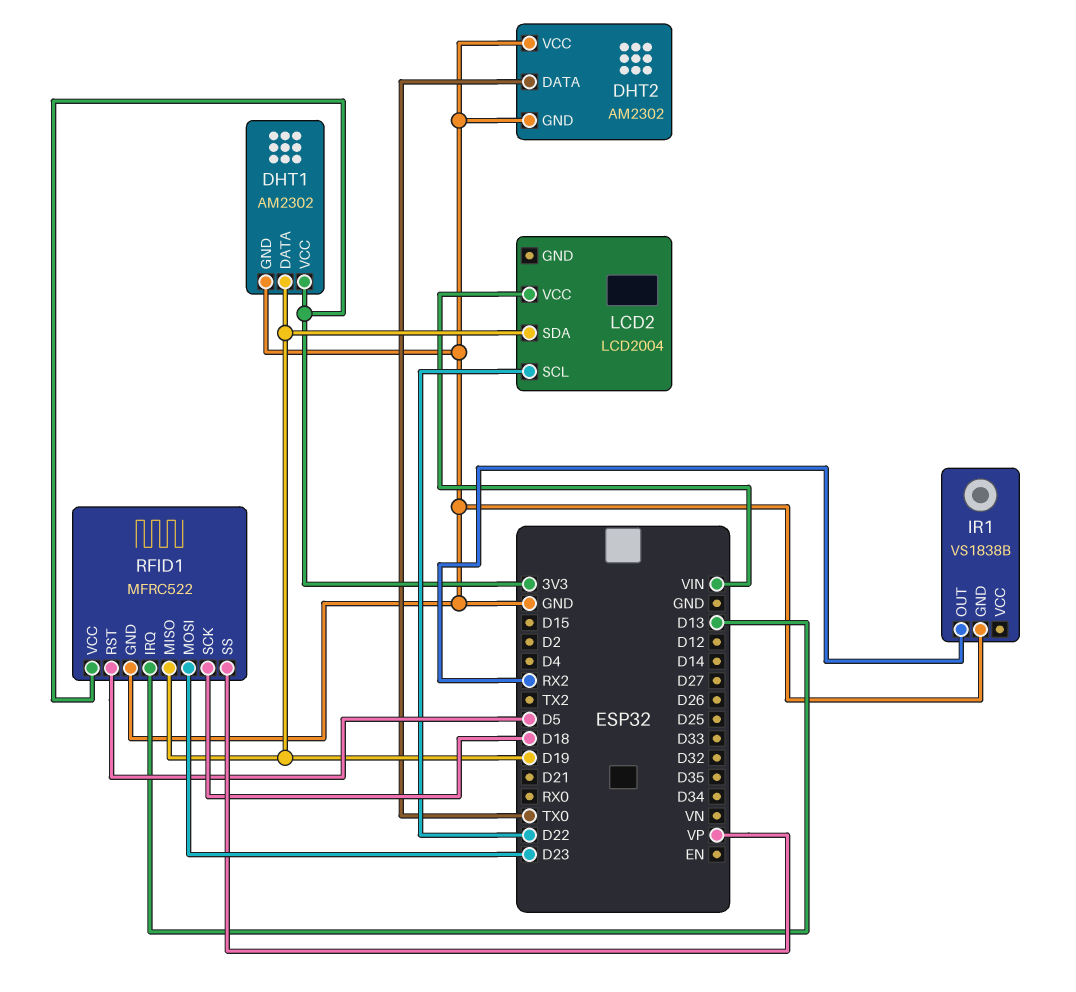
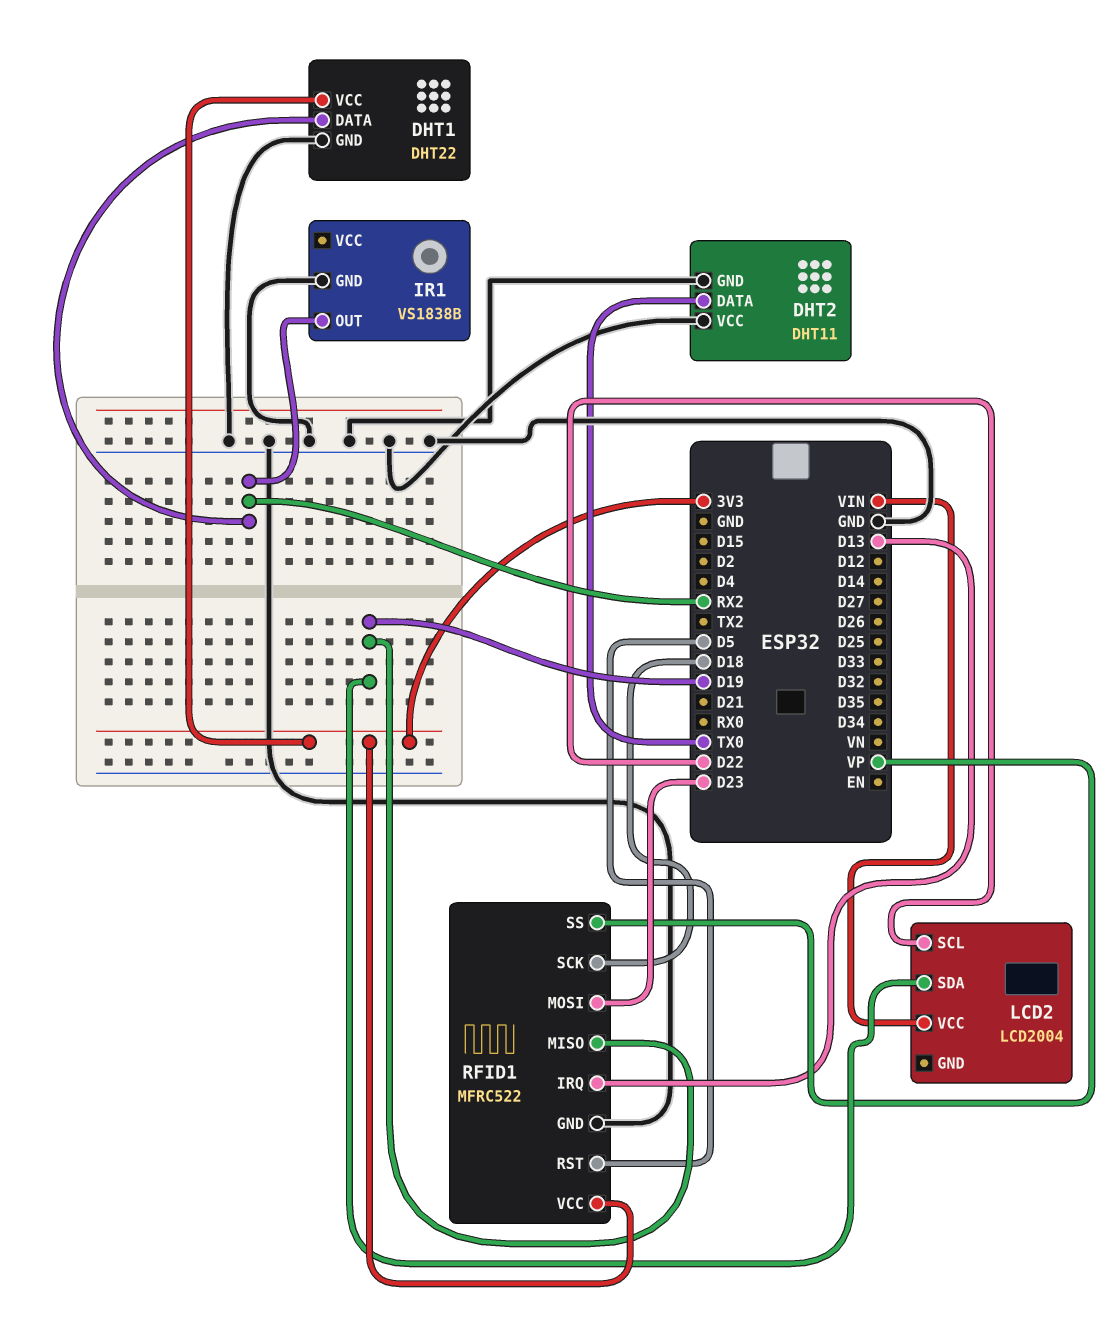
DHT1: AM2302 -> DHT22
DHT1 pin DATA: D19 -> RX2
DHT2: AM2302 -> DHT11

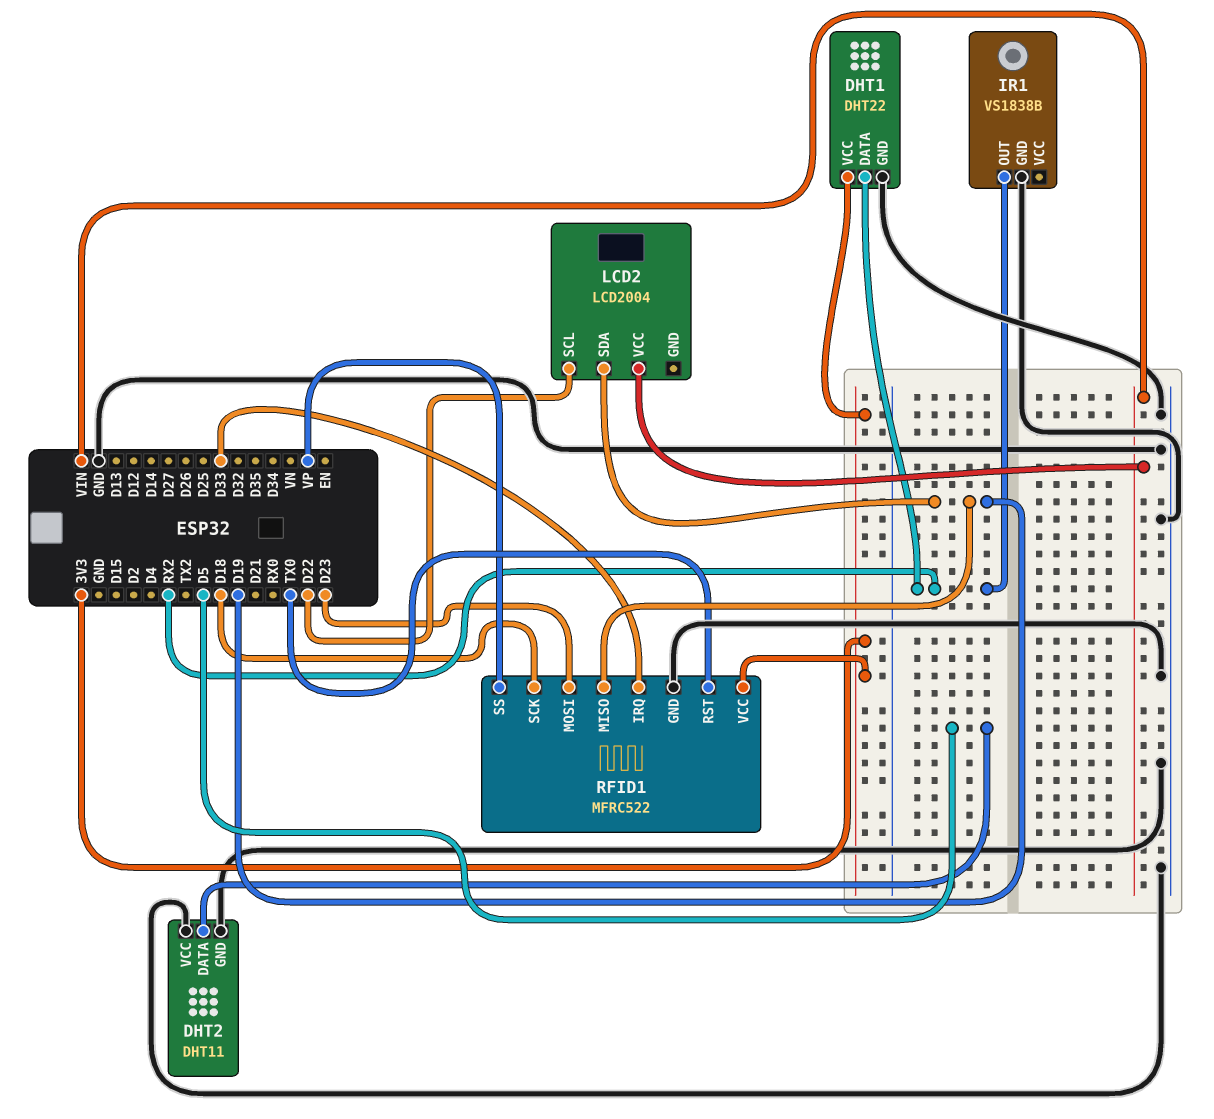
DHT2 pin DATA: TX0 -> D5
RFID1 pin IRQ: D13 -> D33
RFID1 pin RST: D5 -> TX0

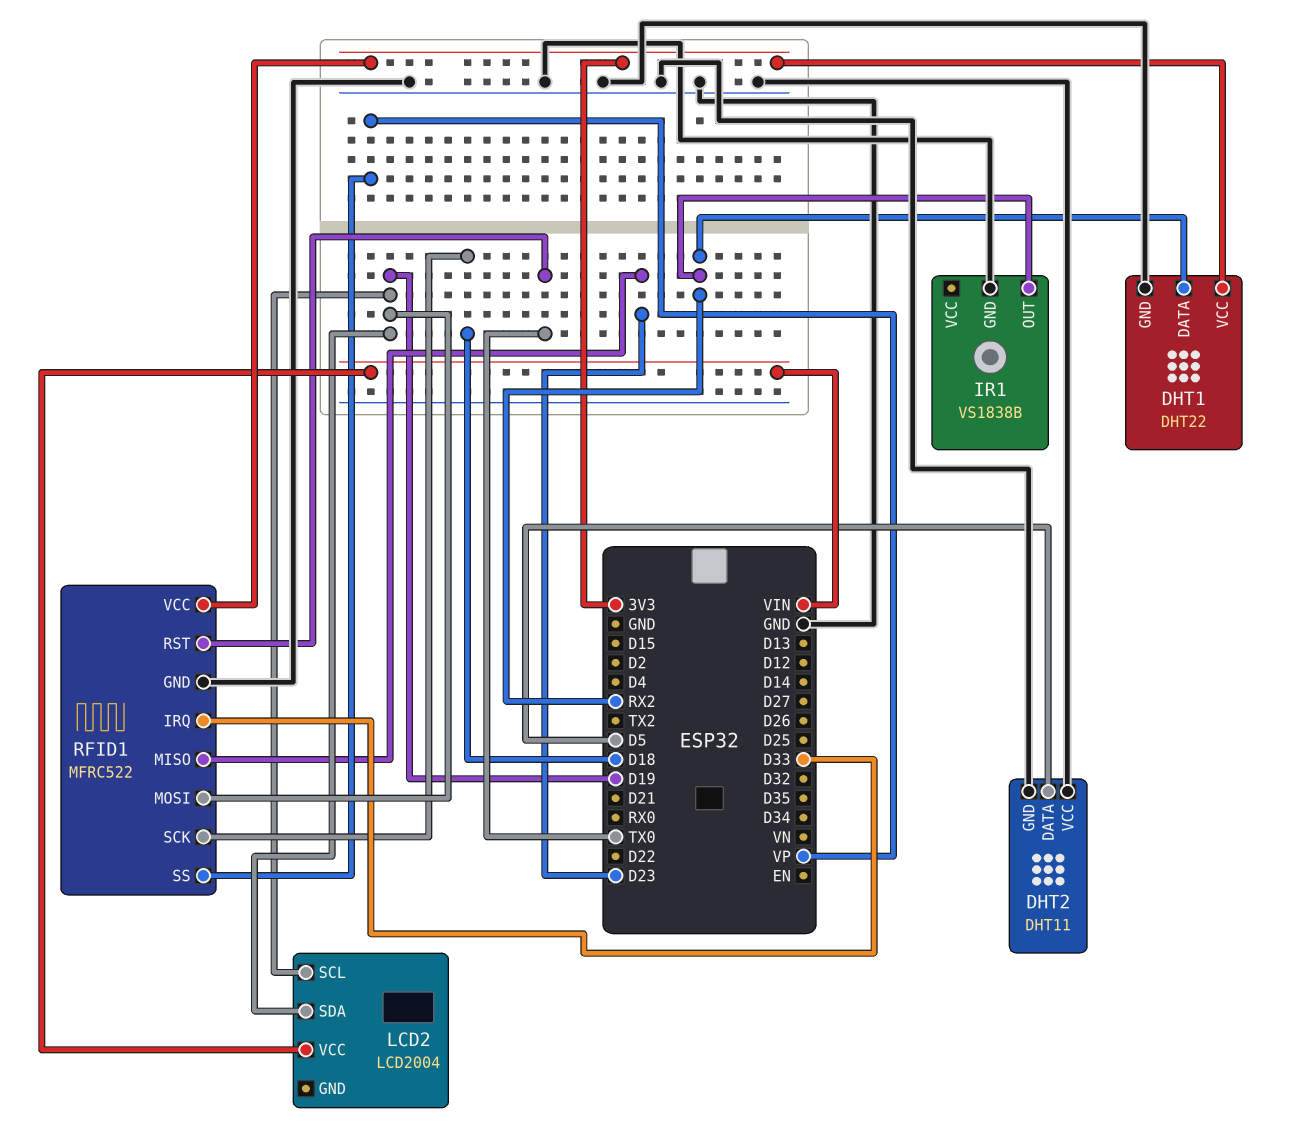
LCD2 pin SCL: D22 -> D19
RFID1 pin MISO: D19 -> D23
RFID1 pin MOSI: D23 -> D19

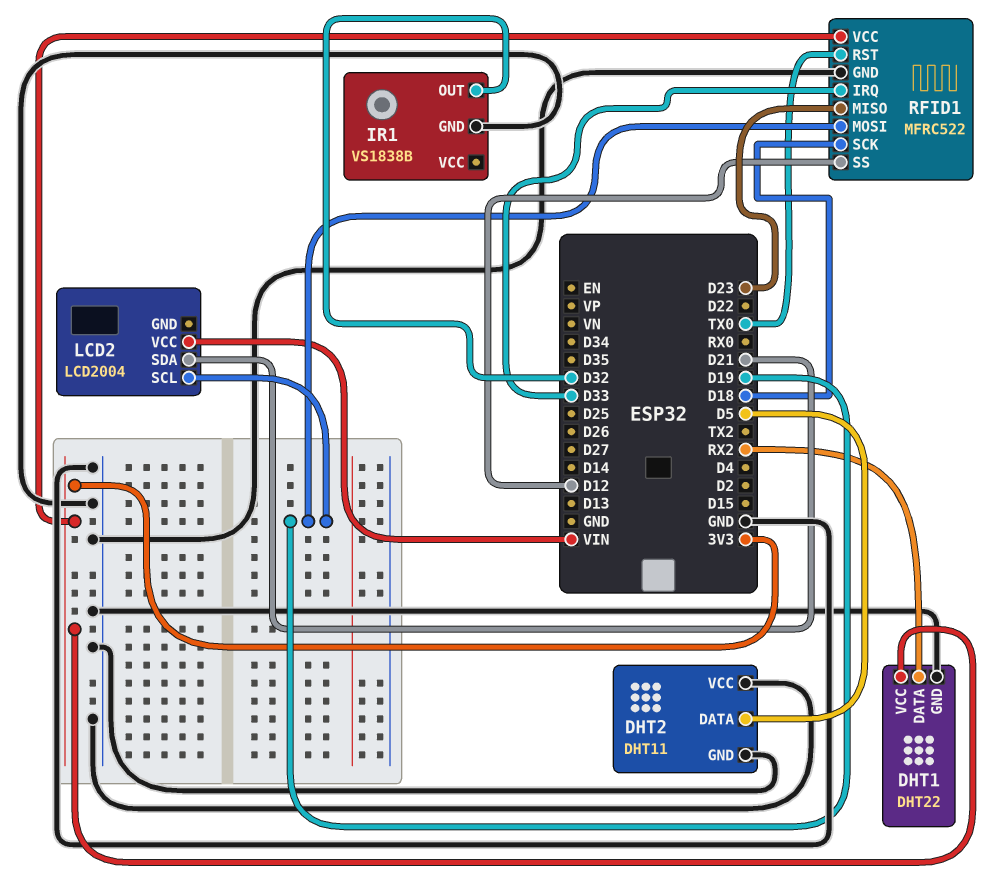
IR1 pin OUT: RX2 -> D32
LCD2 pin SDA: D19 -> D21
RFID1 pin SS: VP -> D12

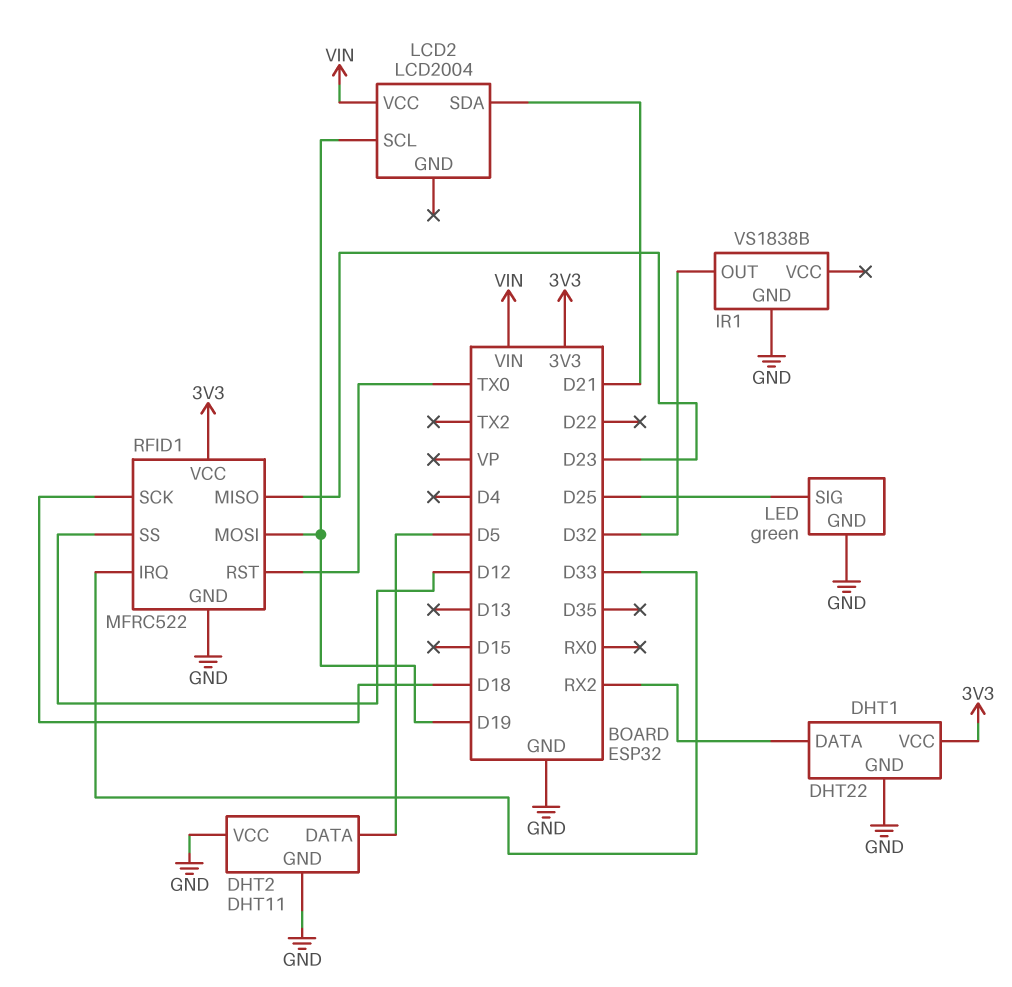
LED: none -> green
LED pin GND: none -> GND
LED pin SIG: none -> D25

